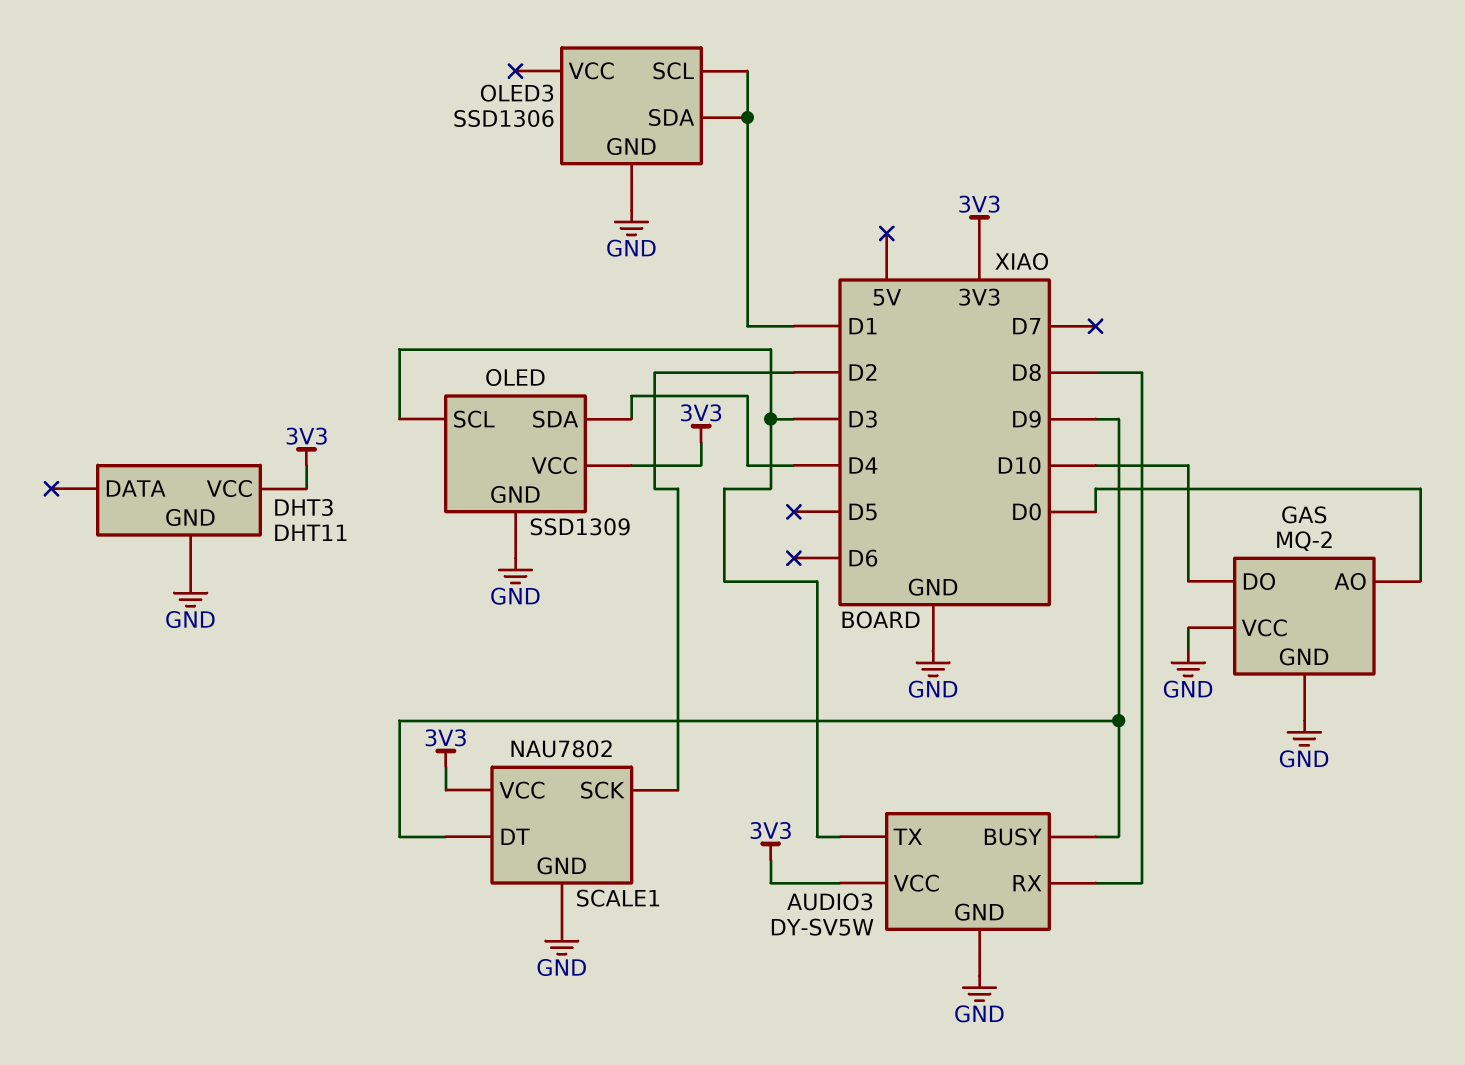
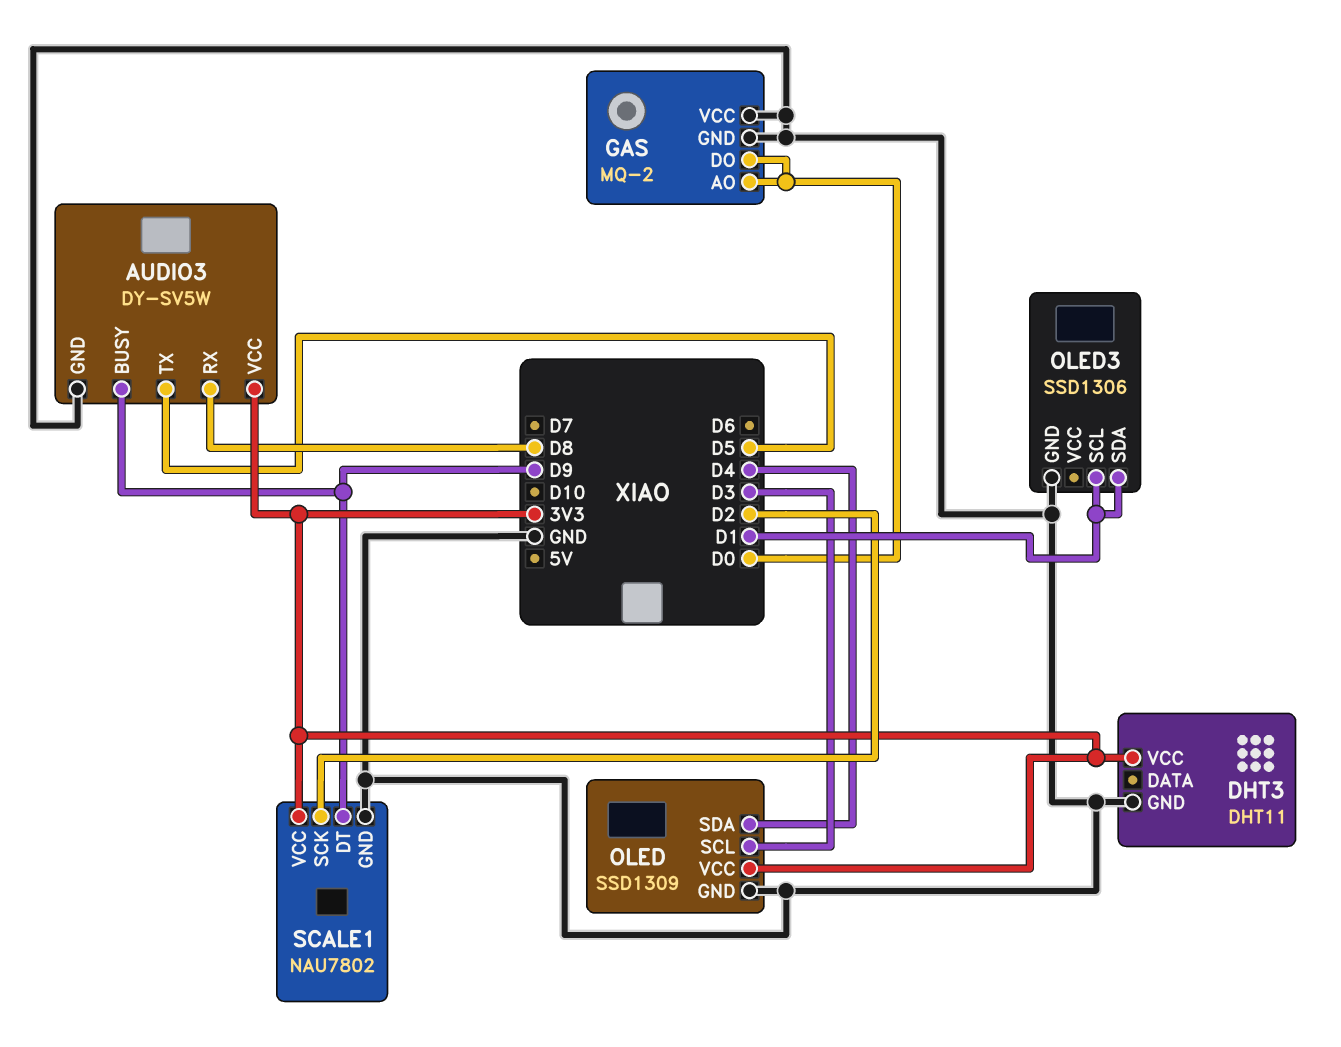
AUDIO3 pin TX: D3 -> D5
GAS pin DO: D10 -> D0

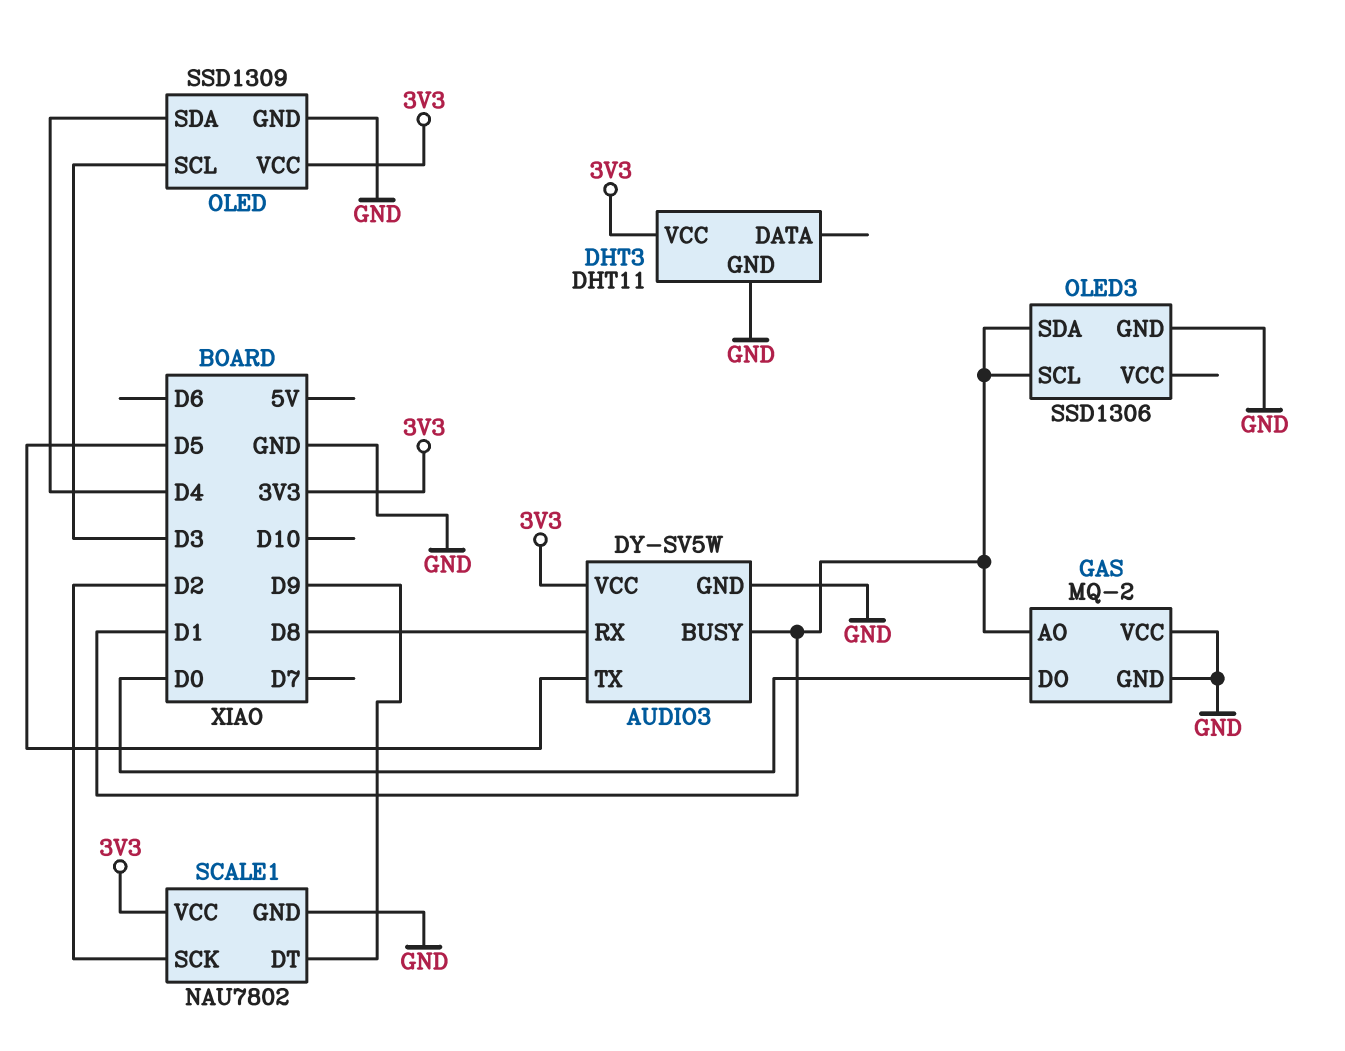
AUDIO3 pin BUSY: D9 -> D1
GAS pin AO: D0 -> D1

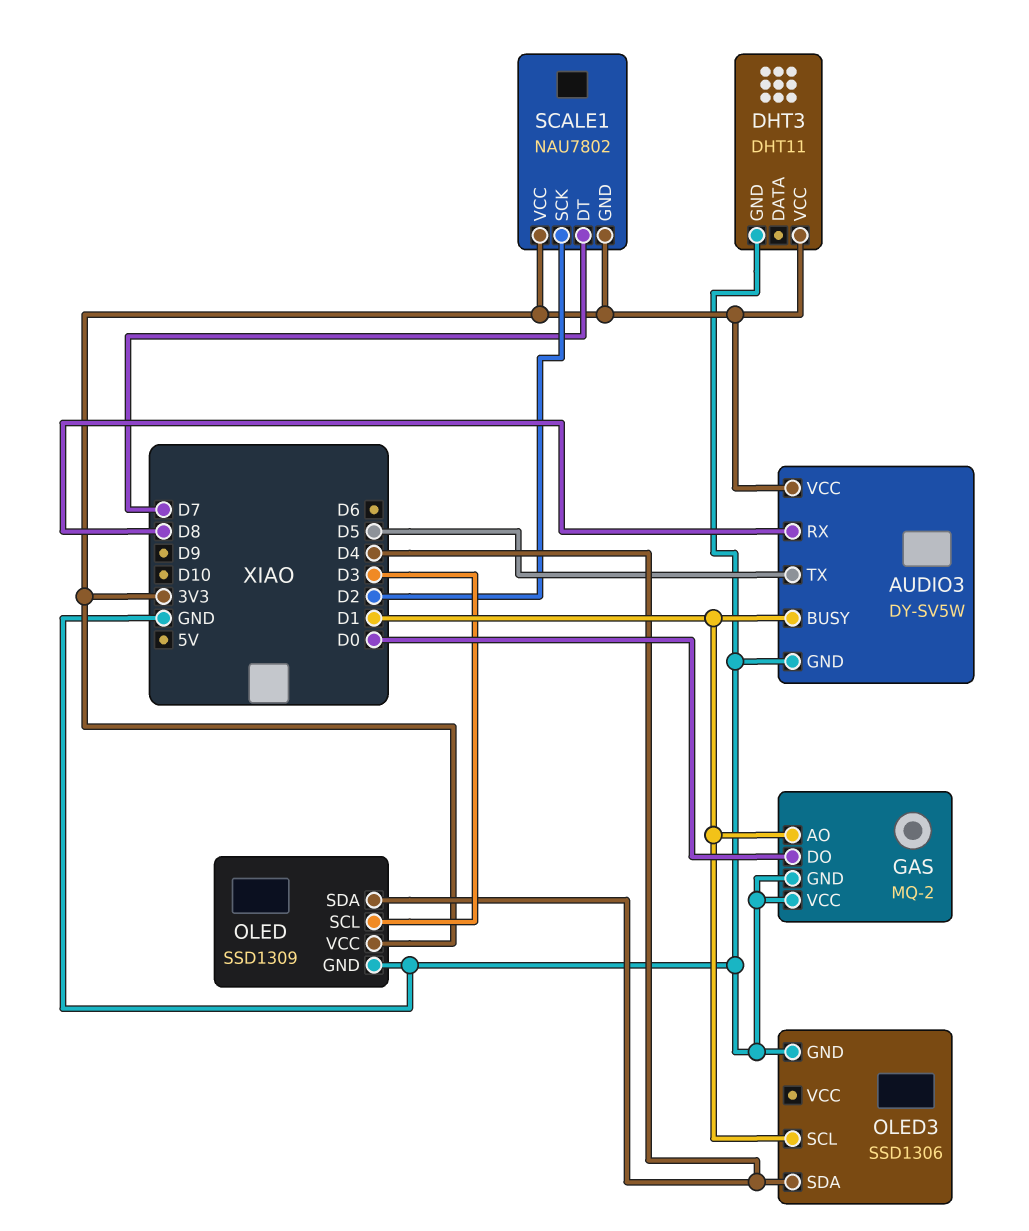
OLED3 pin SDA: D1 -> D4
SCALE1 pin DT: D9 -> D7
SCALE1 pin GND: GND -> 3V3

